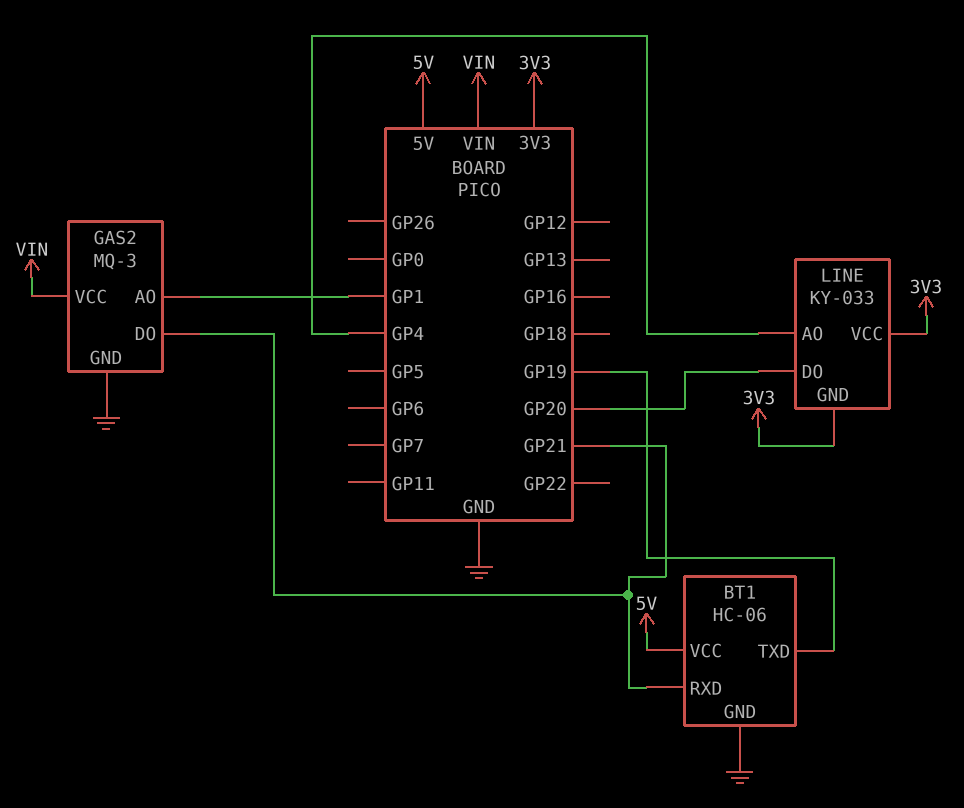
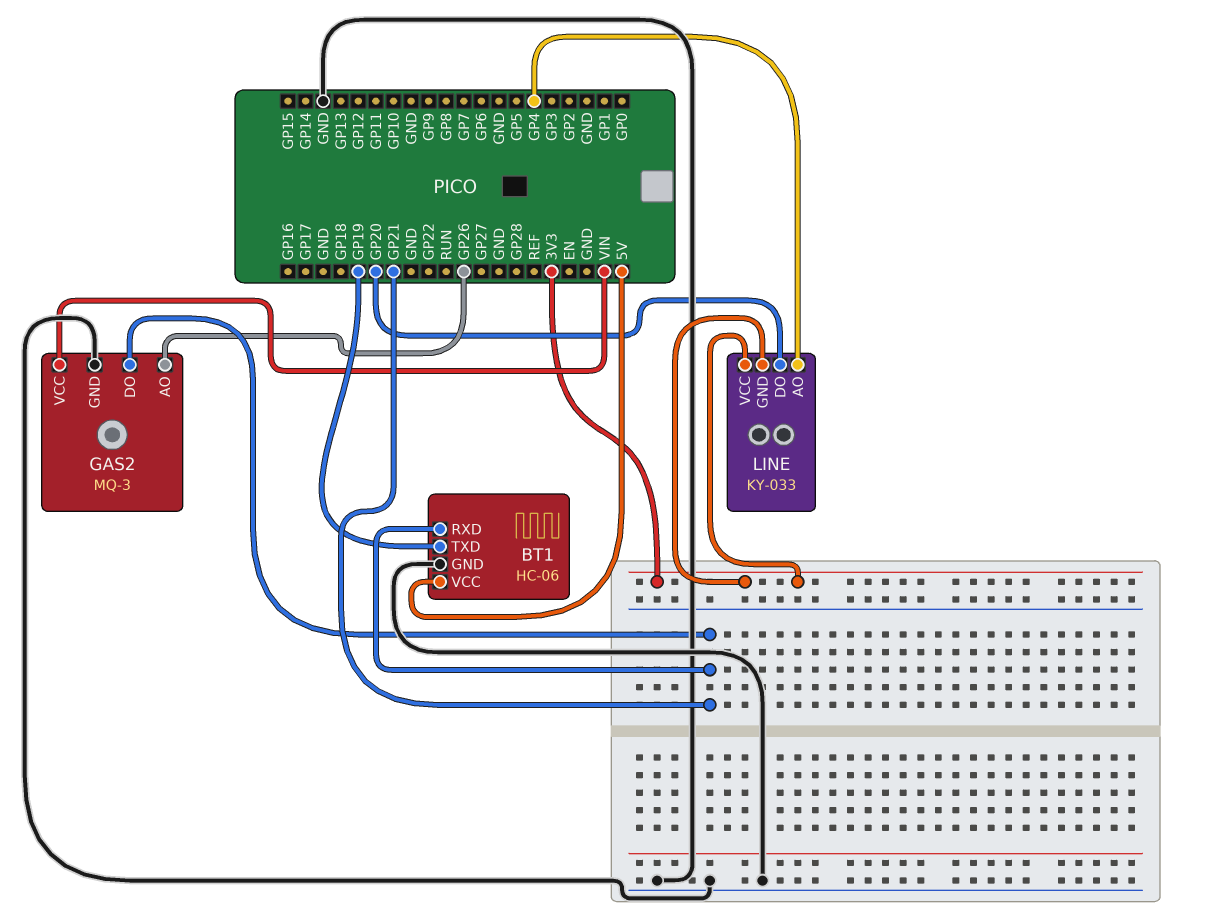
GAS2 pin AO: GP1 -> GP26

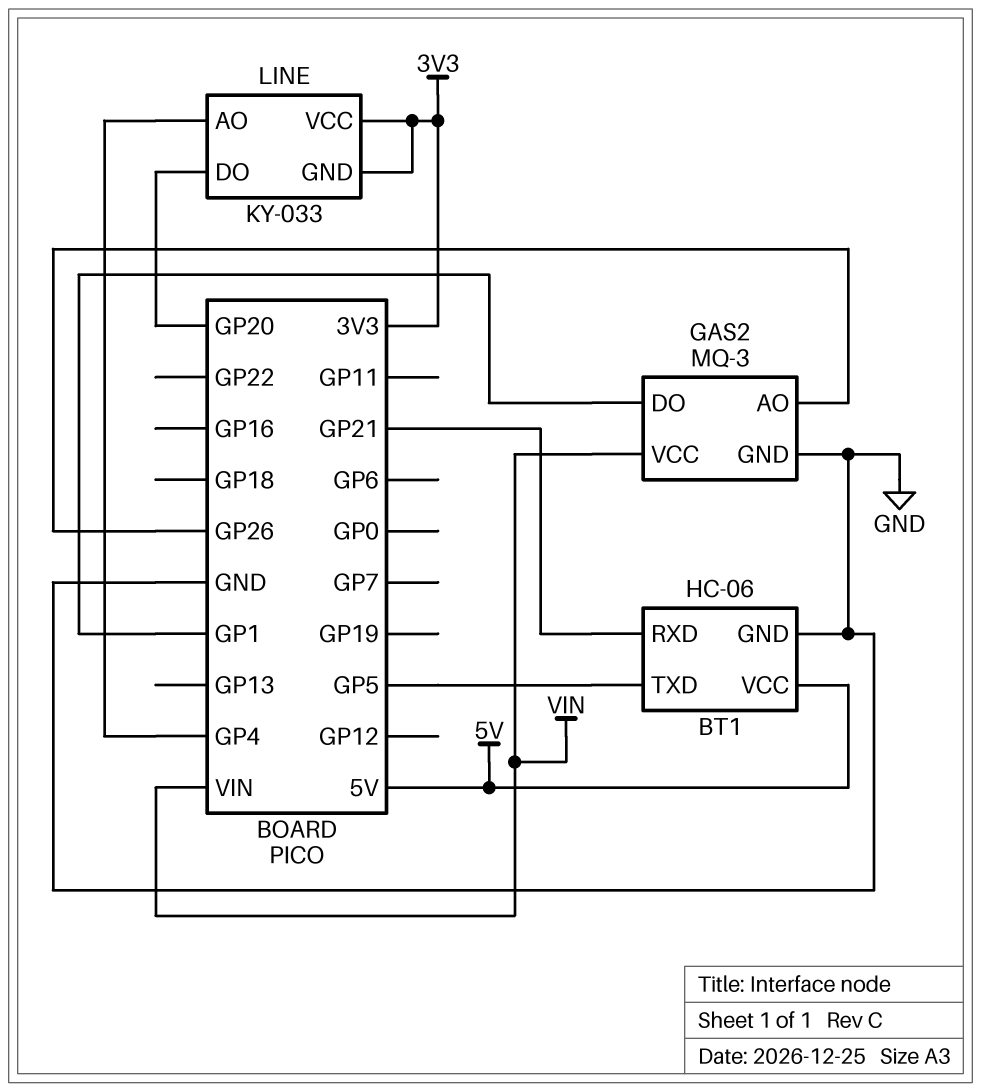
BT1 pin TXD: GP19 -> GP5
GAS2 pin DO: GP21 -> GP1

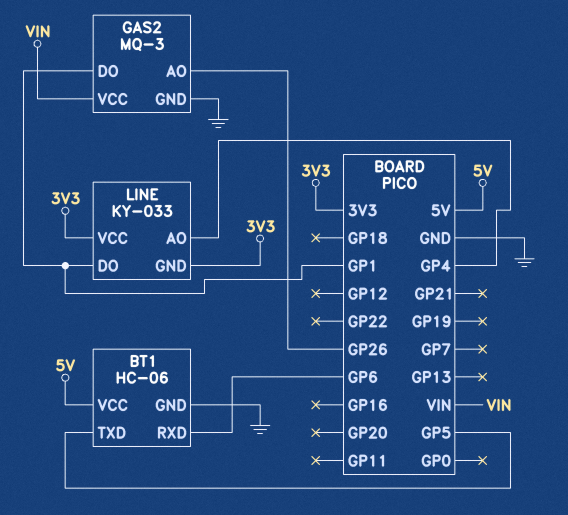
BT1 pin RXD: GP21 -> GP6
LINE pin DO: GP20 -> GP1

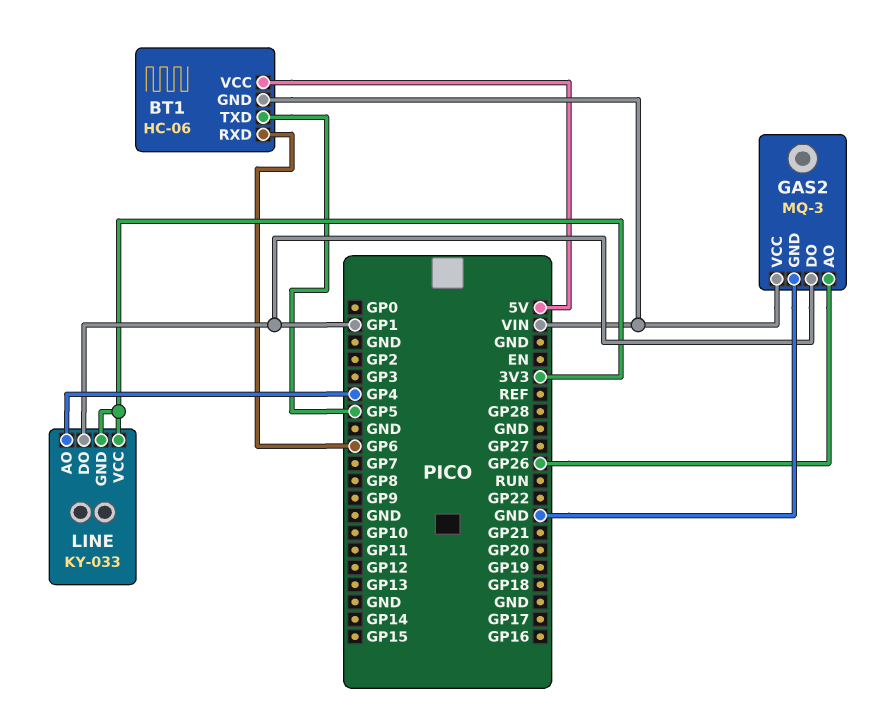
BT1 pin GND: GND -> VIN

